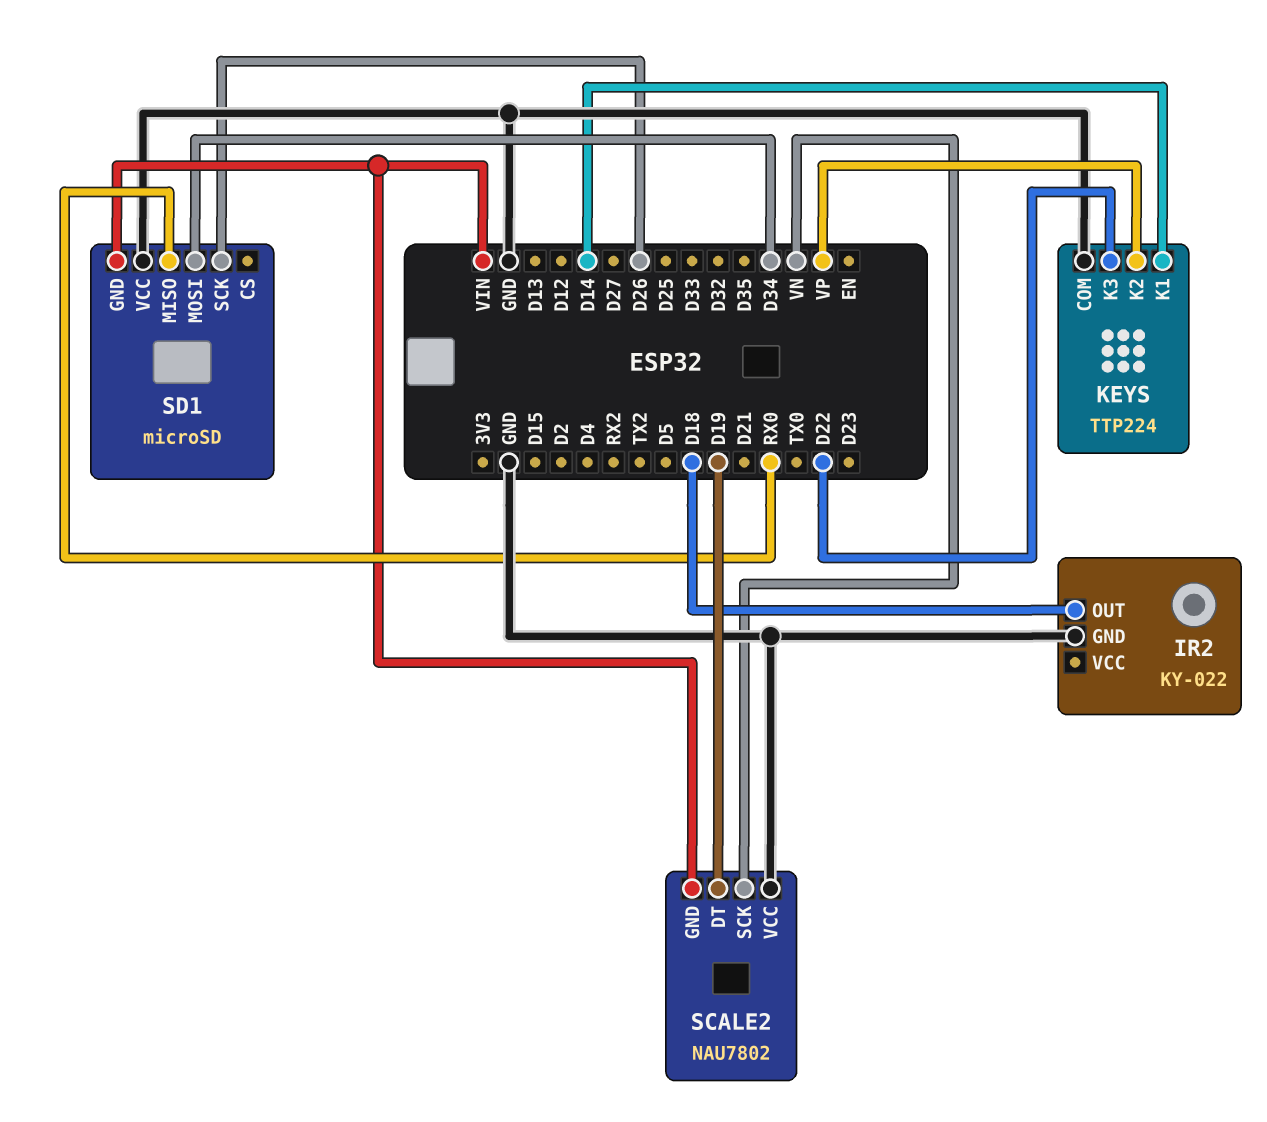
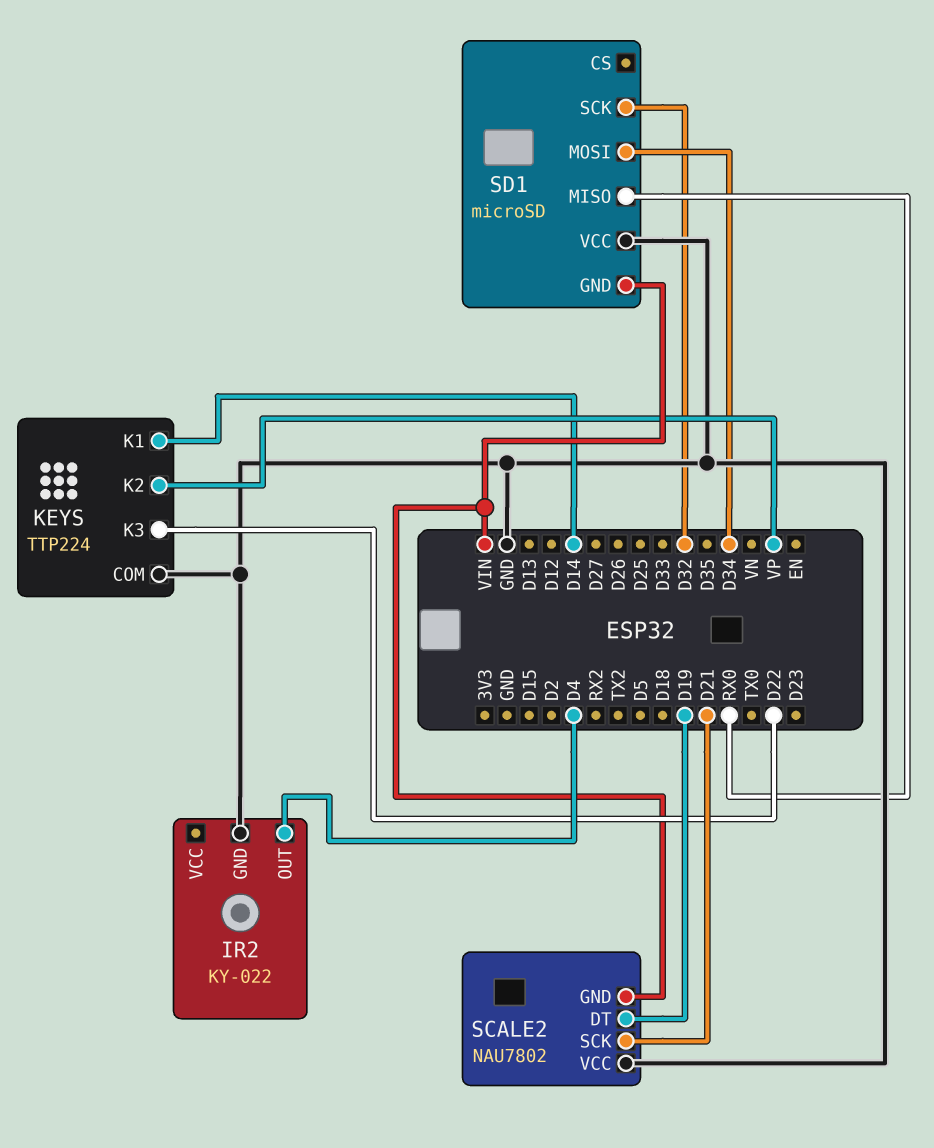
IR2 pin OUT: D18 -> D4
SCALE2 pin SCK: VN -> D21
SD1 pin SCK: D26 -> D32

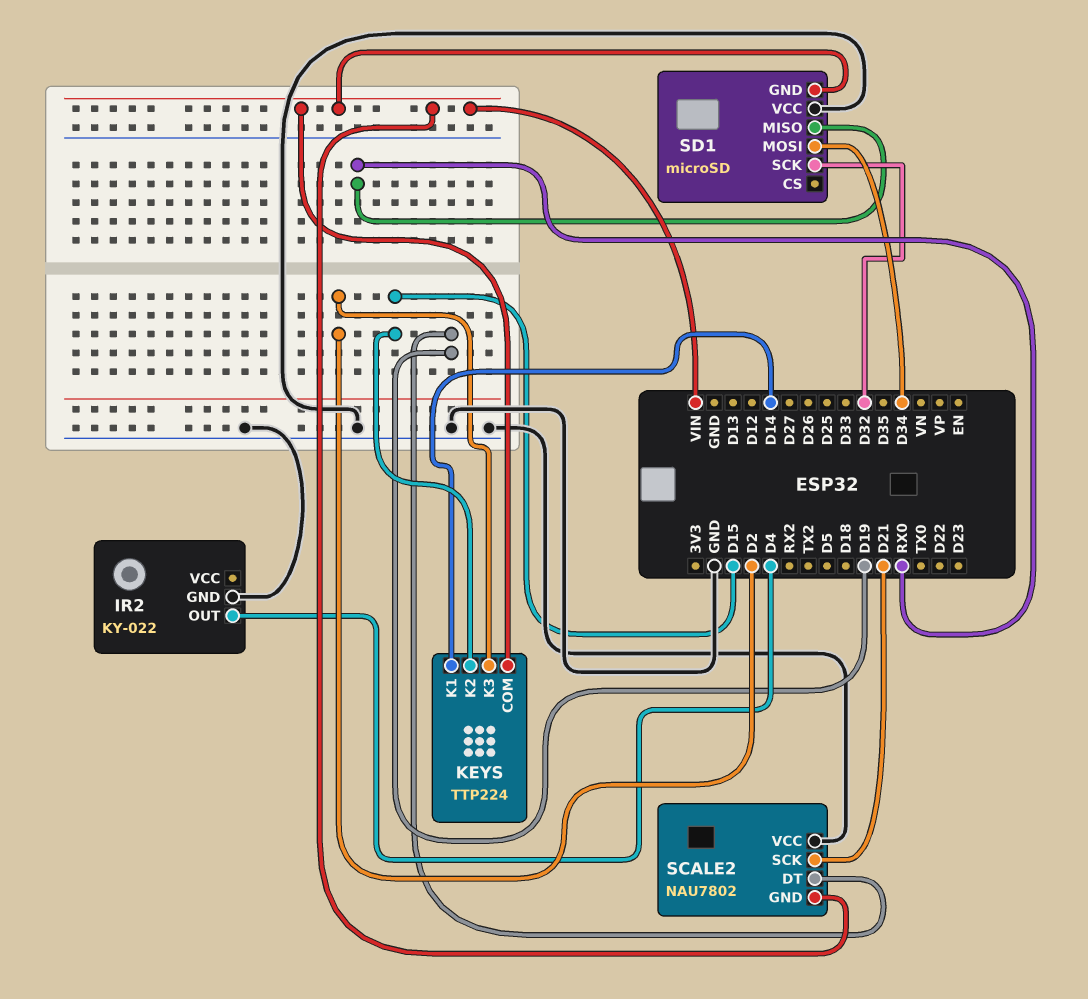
KEYS pin COM: GND -> VIN
KEYS pin K2: VP -> D15
KEYS pin K3: D22 -> D2

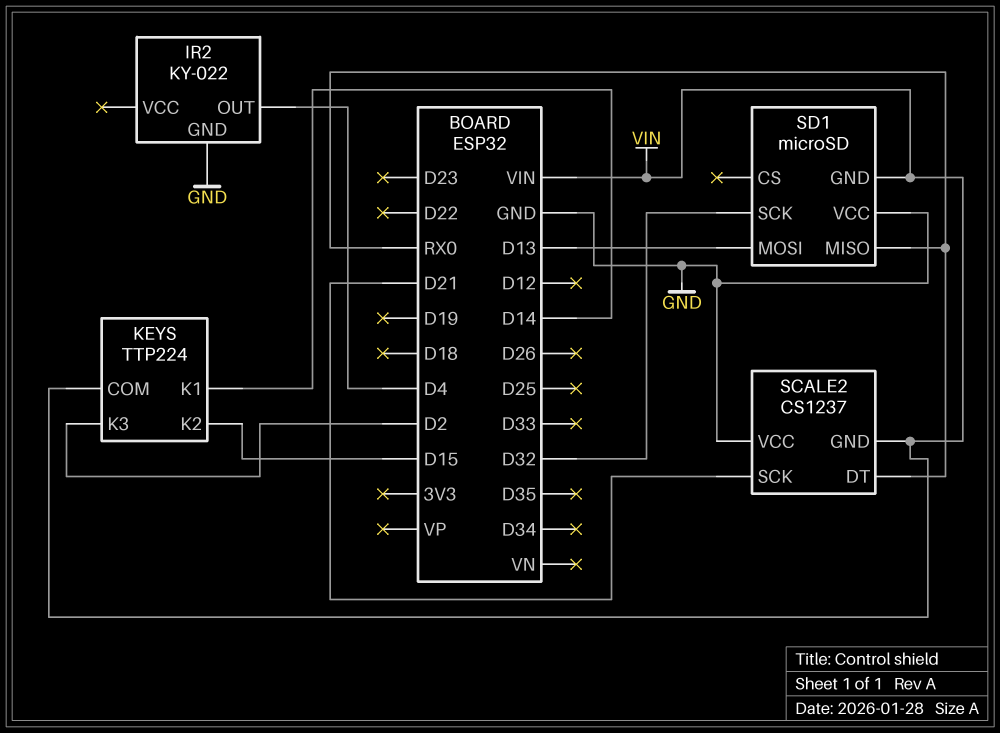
SCALE2: NAU7802 -> CS1237
SCALE2 pin DT: D19 -> RX0
SD1 pin MOSI: D34 -> D13

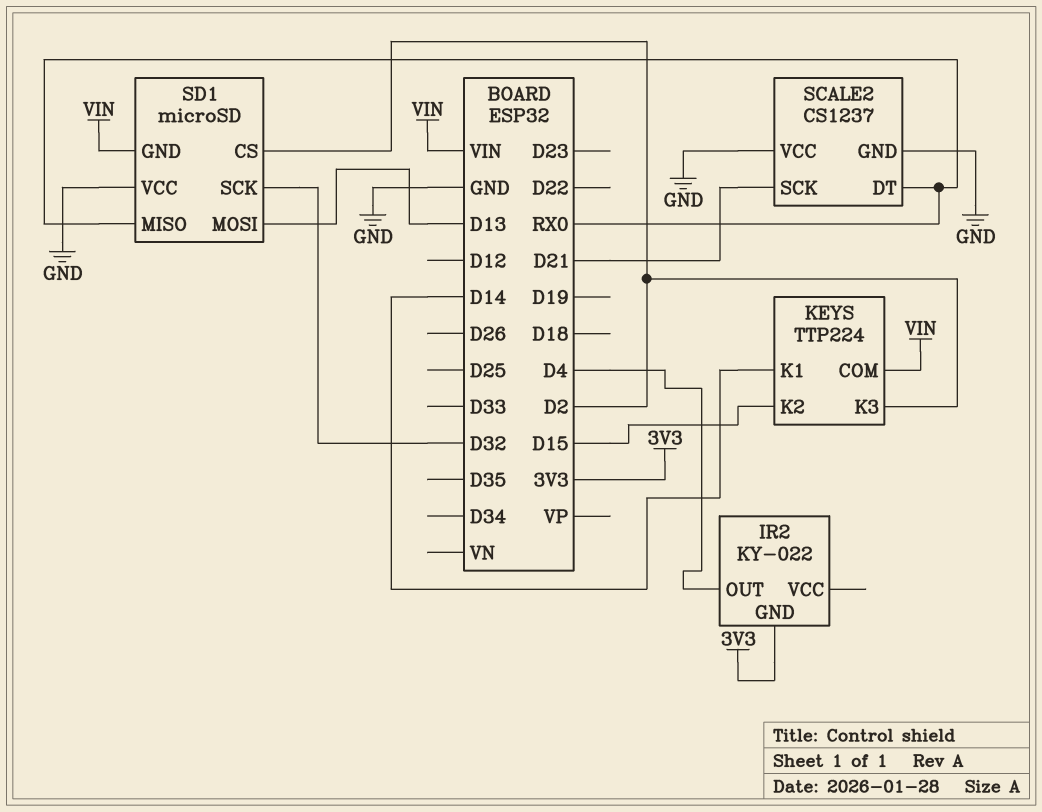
IR2 pin GND: GND -> 3V3
SCALE2 pin GND: VIN -> GND
SD1 pin CS: none -> D2

